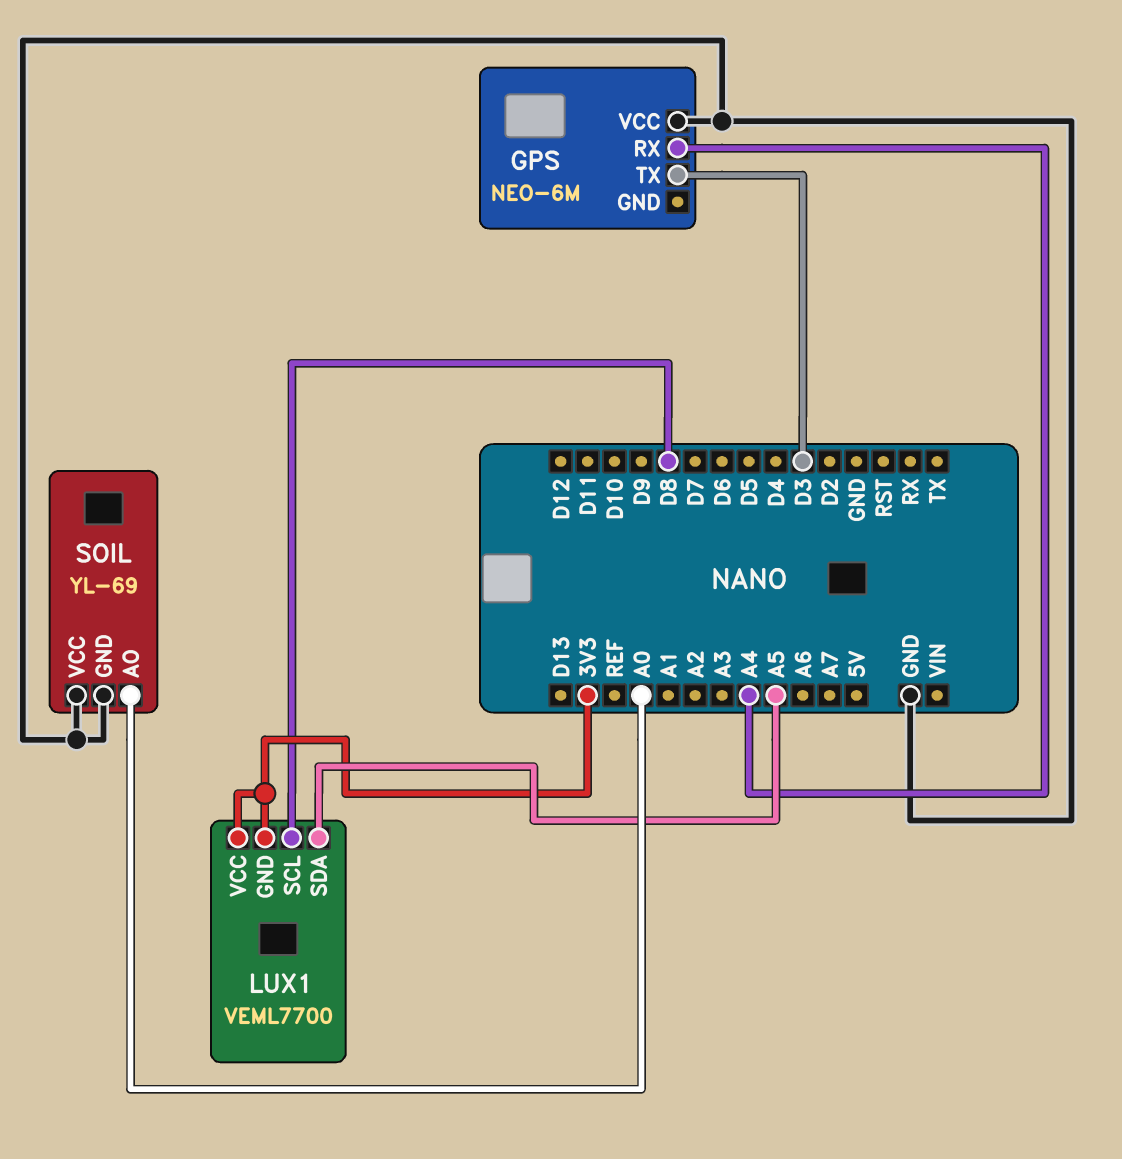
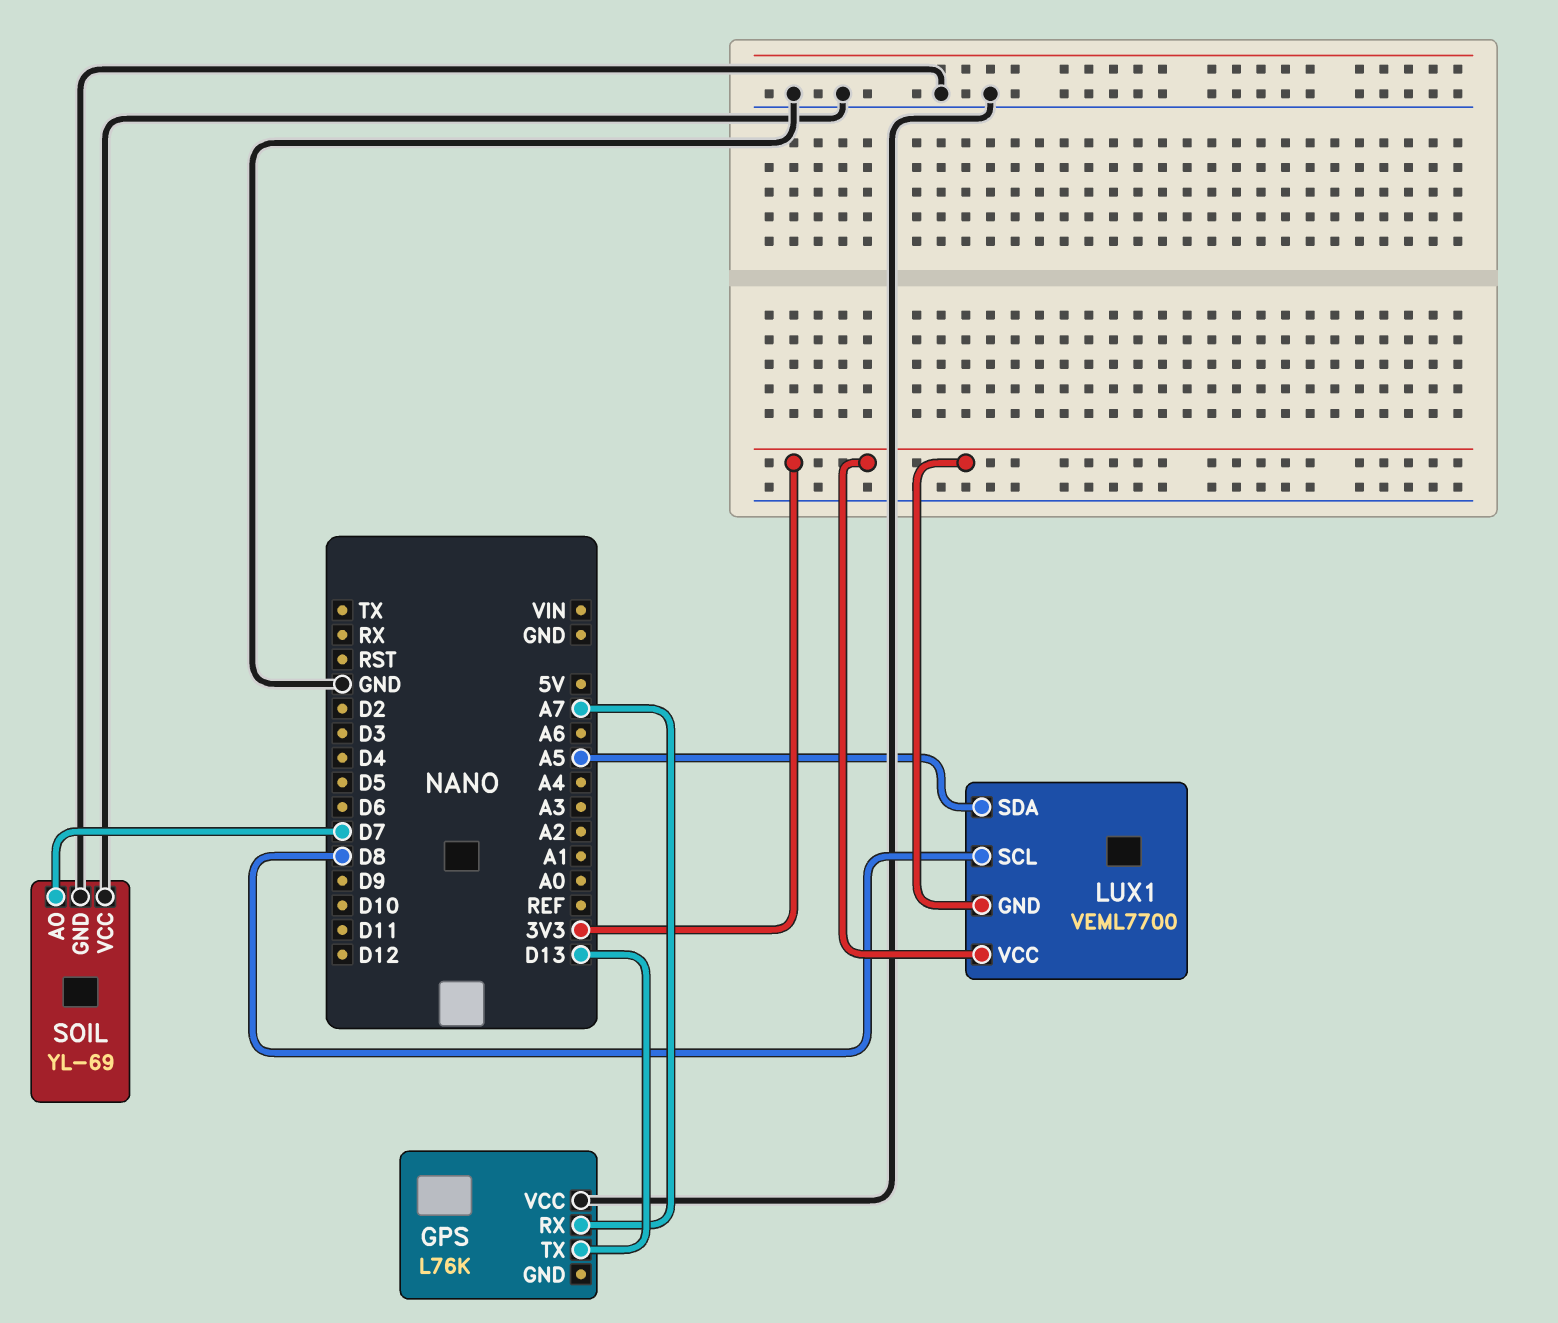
GPS: NEO-6M -> L76K
GPS pin RX: A4 -> A7
GPS pin TX: D3 -> D13
SOIL pin AO: A0 -> D7

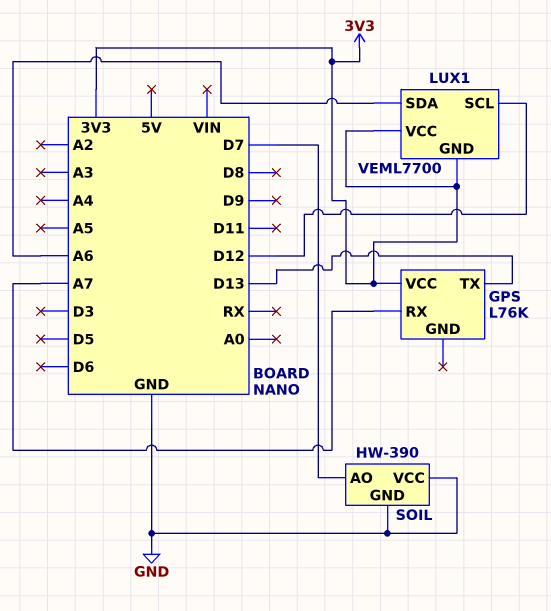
GPS pin VCC: GND -> 3V3
LUX1 pin SCL: D8 -> D12
LUX1 pin SDA: A5 -> A6
SOIL: YL-69 -> HW-390

